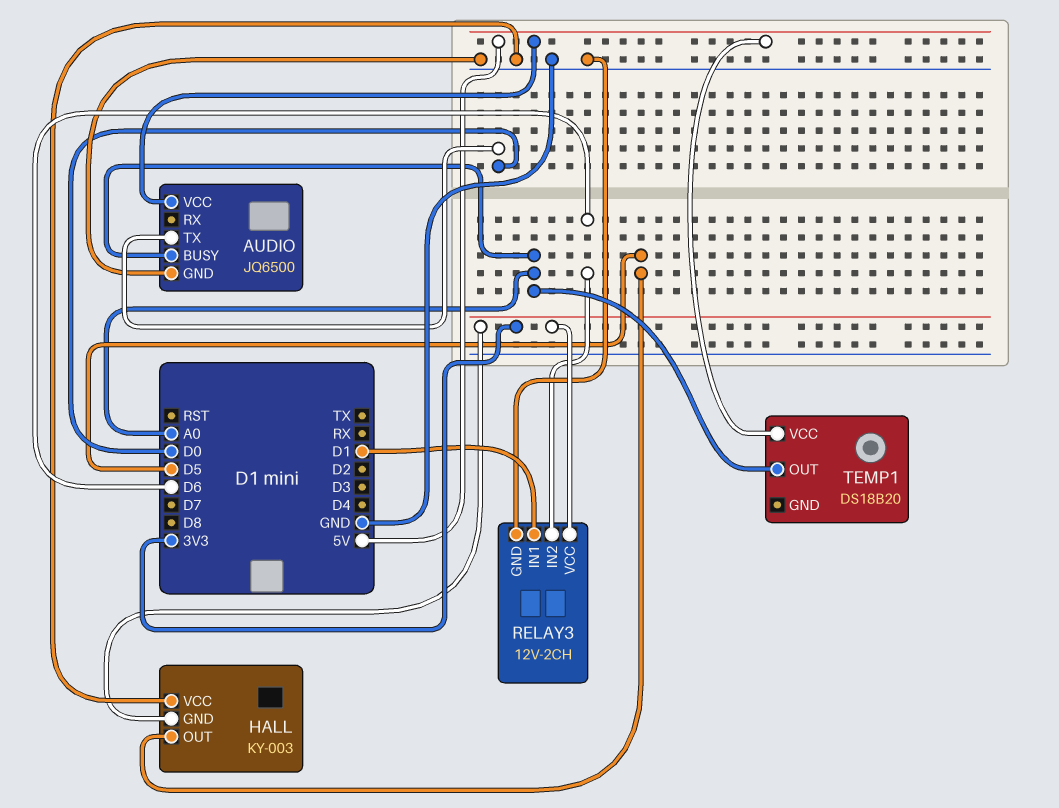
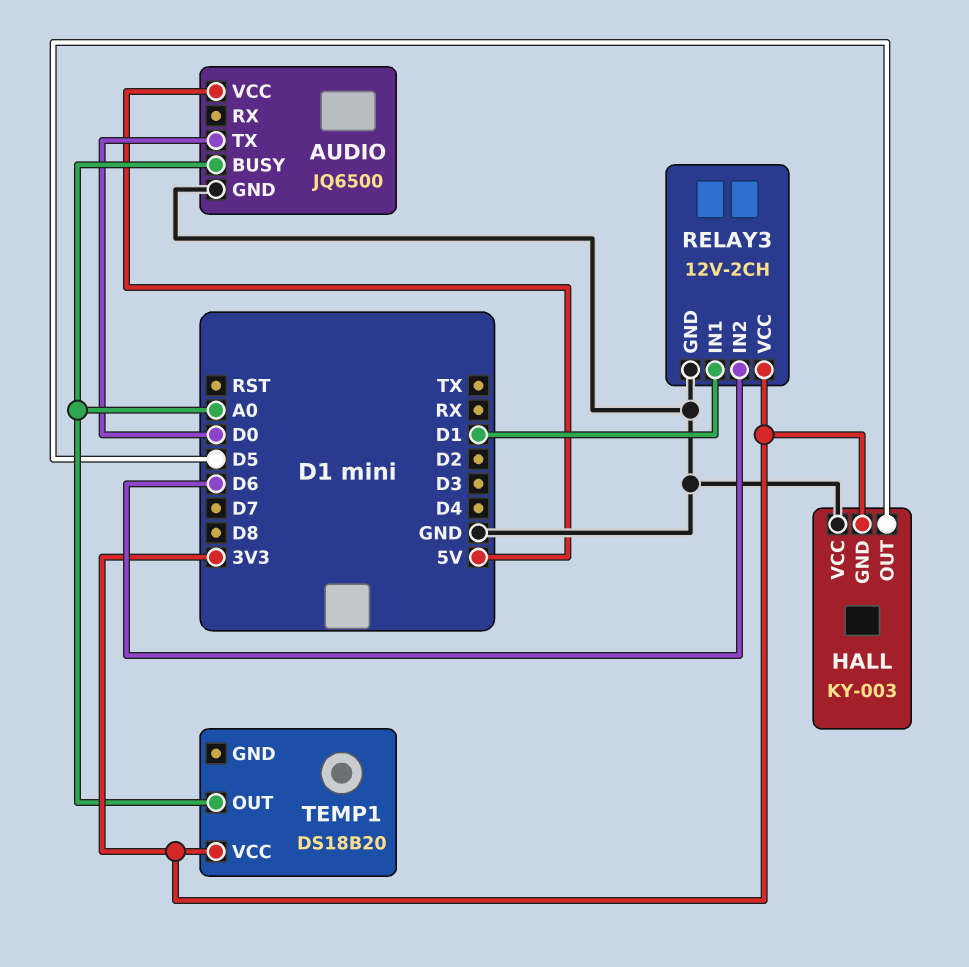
TEMP1 pin VCC: 5V -> 3V3

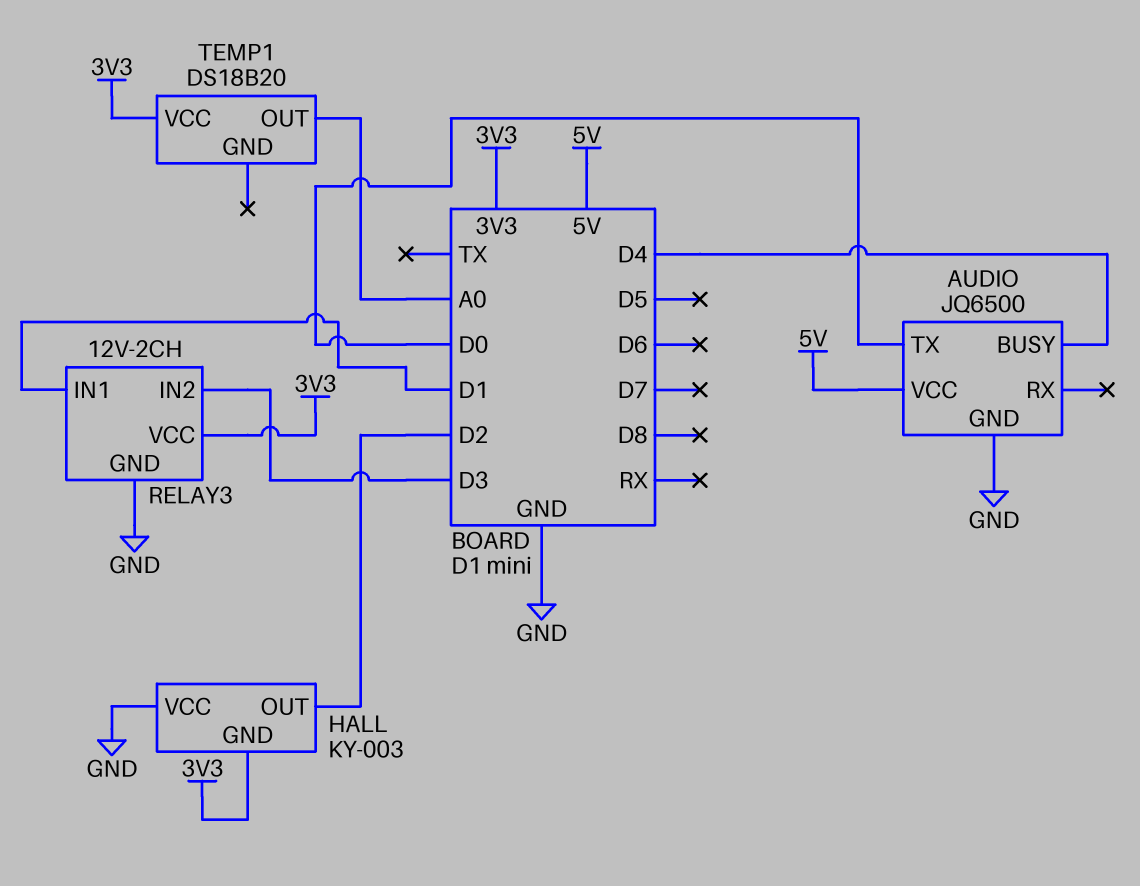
AUDIO pin BUSY: A0 -> D4
HALL pin OUT: D5 -> D2
RELAY3 pin IN2: D6 -> D3

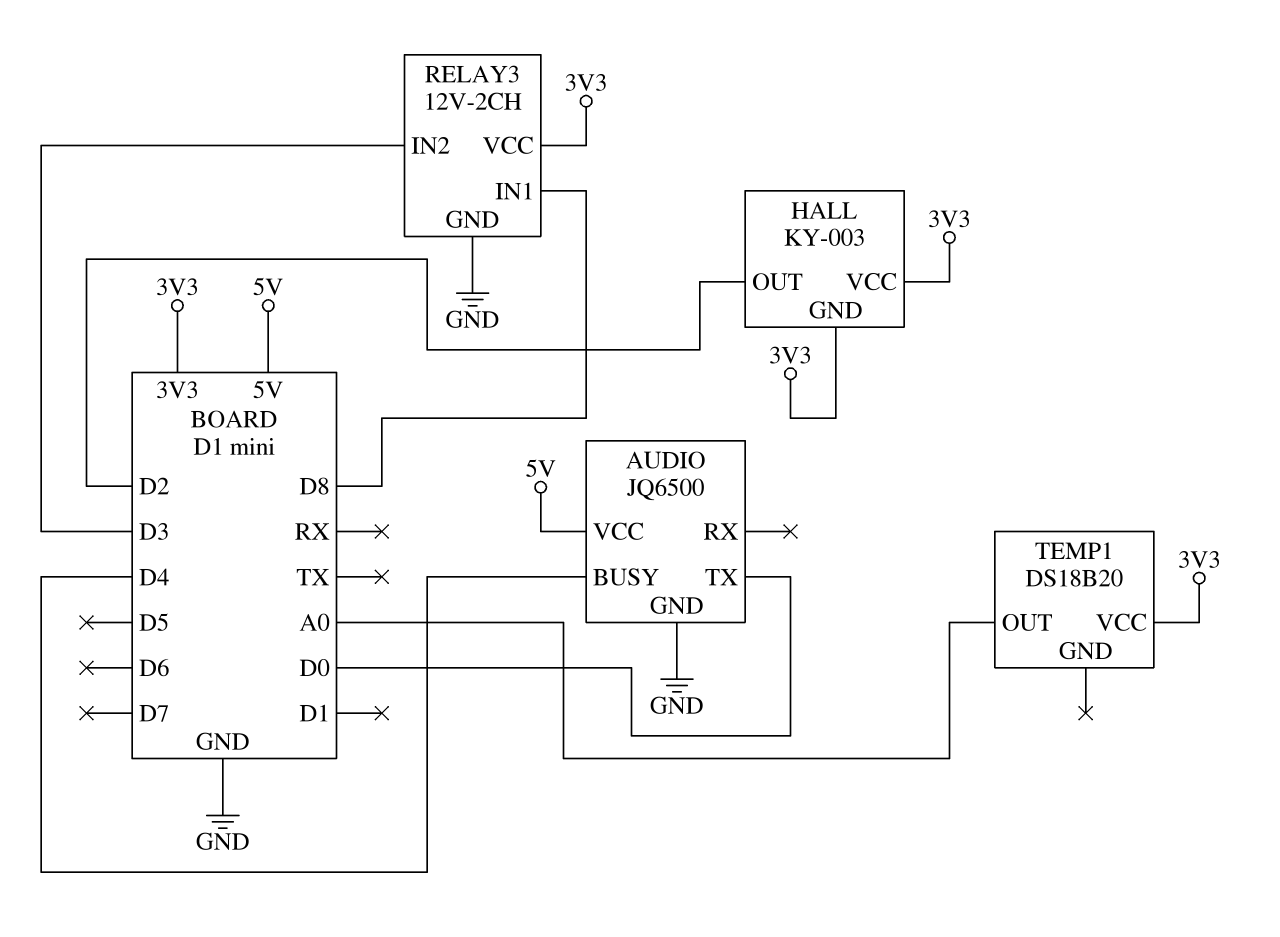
HALL pin VCC: GND -> 3V3
RELAY3 pin IN1: D1 -> D8

